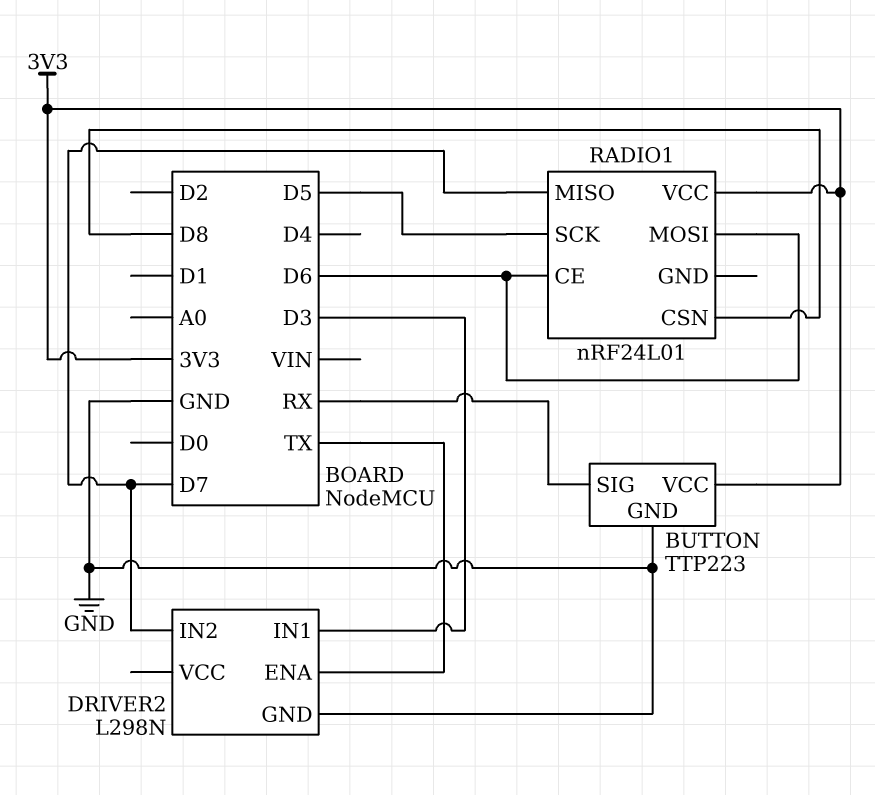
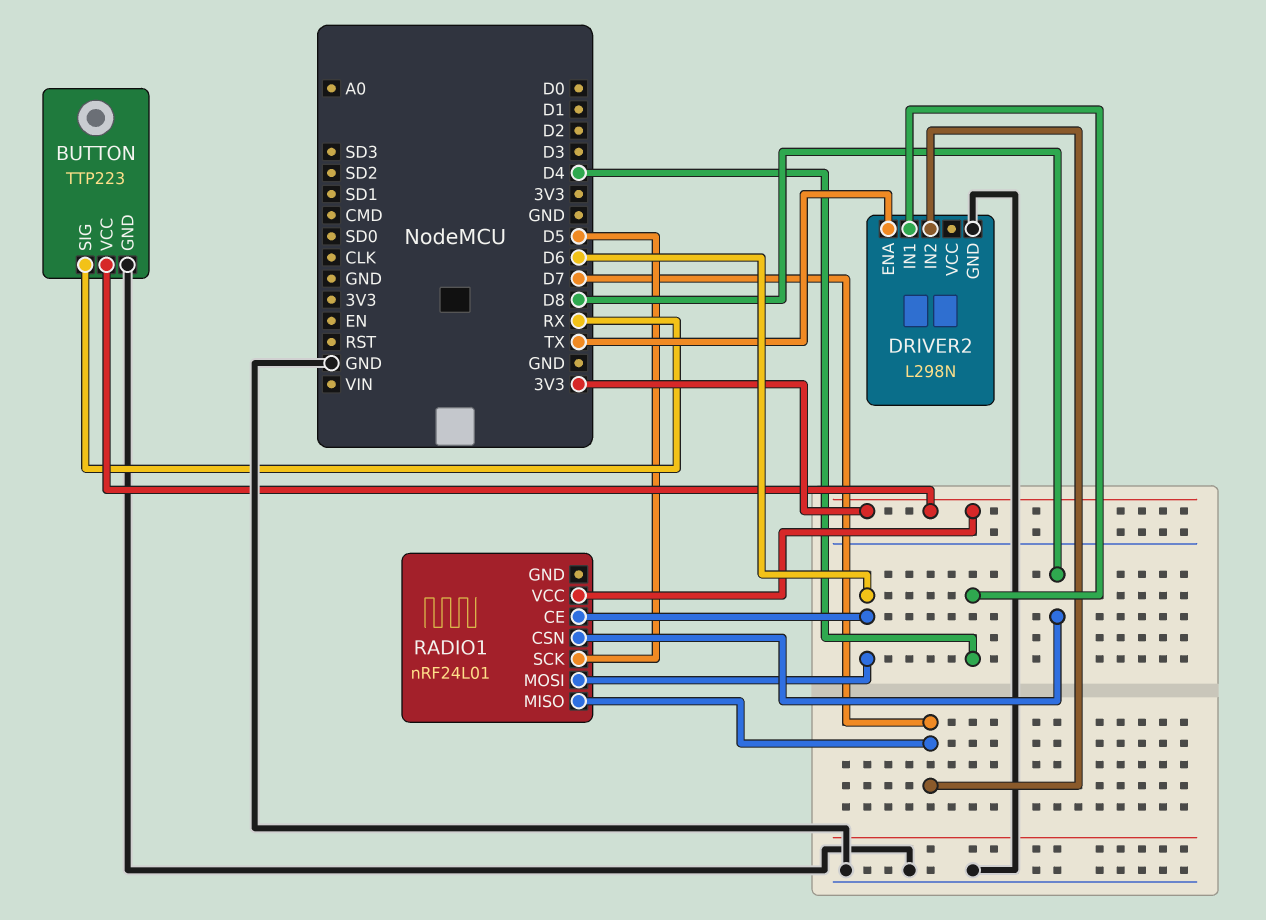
DRIVER2 pin IN1: D3 -> D4

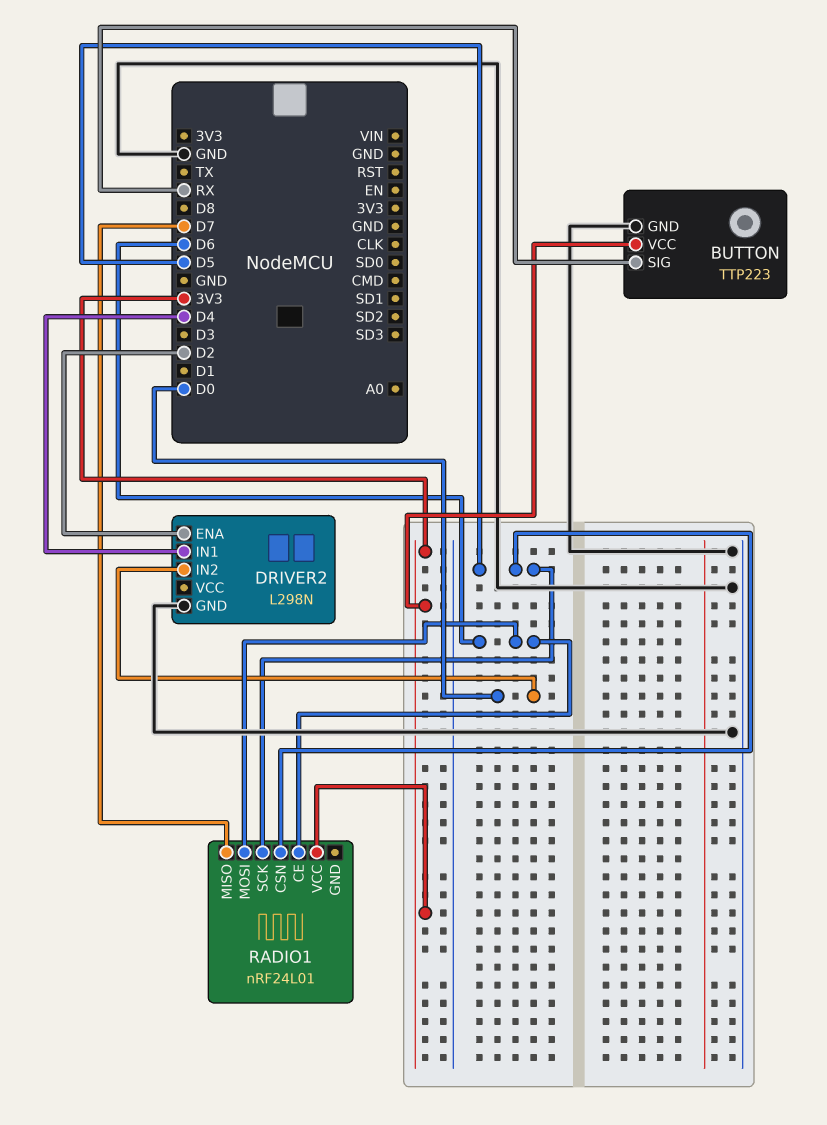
DRIVER2 pin ENA: TX -> D2
DRIVER2 pin IN2: D7 -> D0
RADIO1 pin CSN: D8 -> D5

